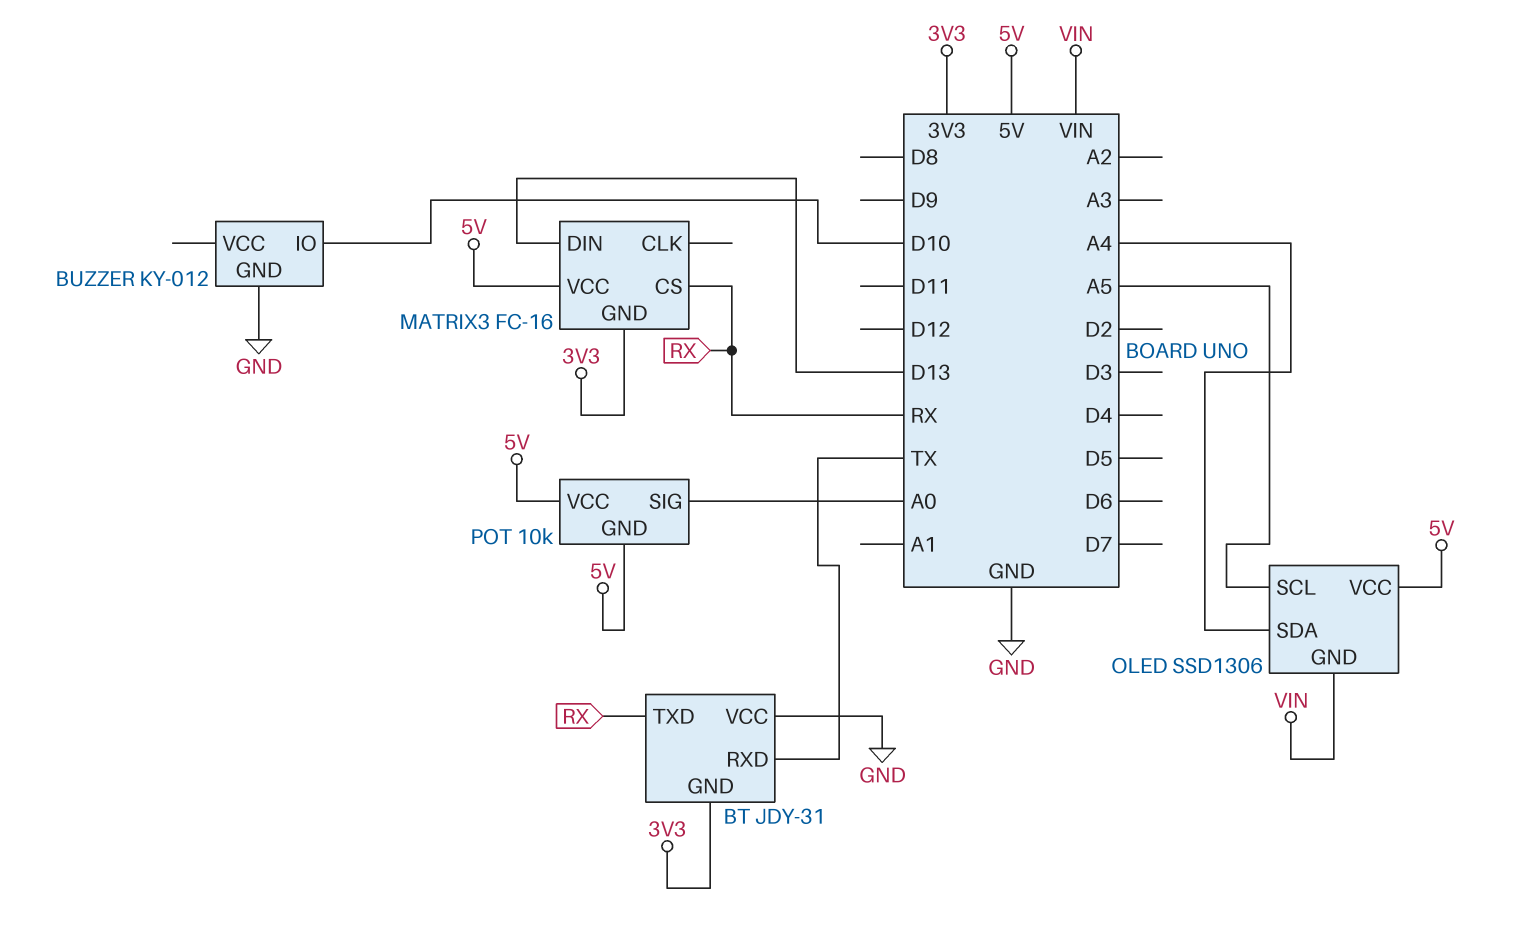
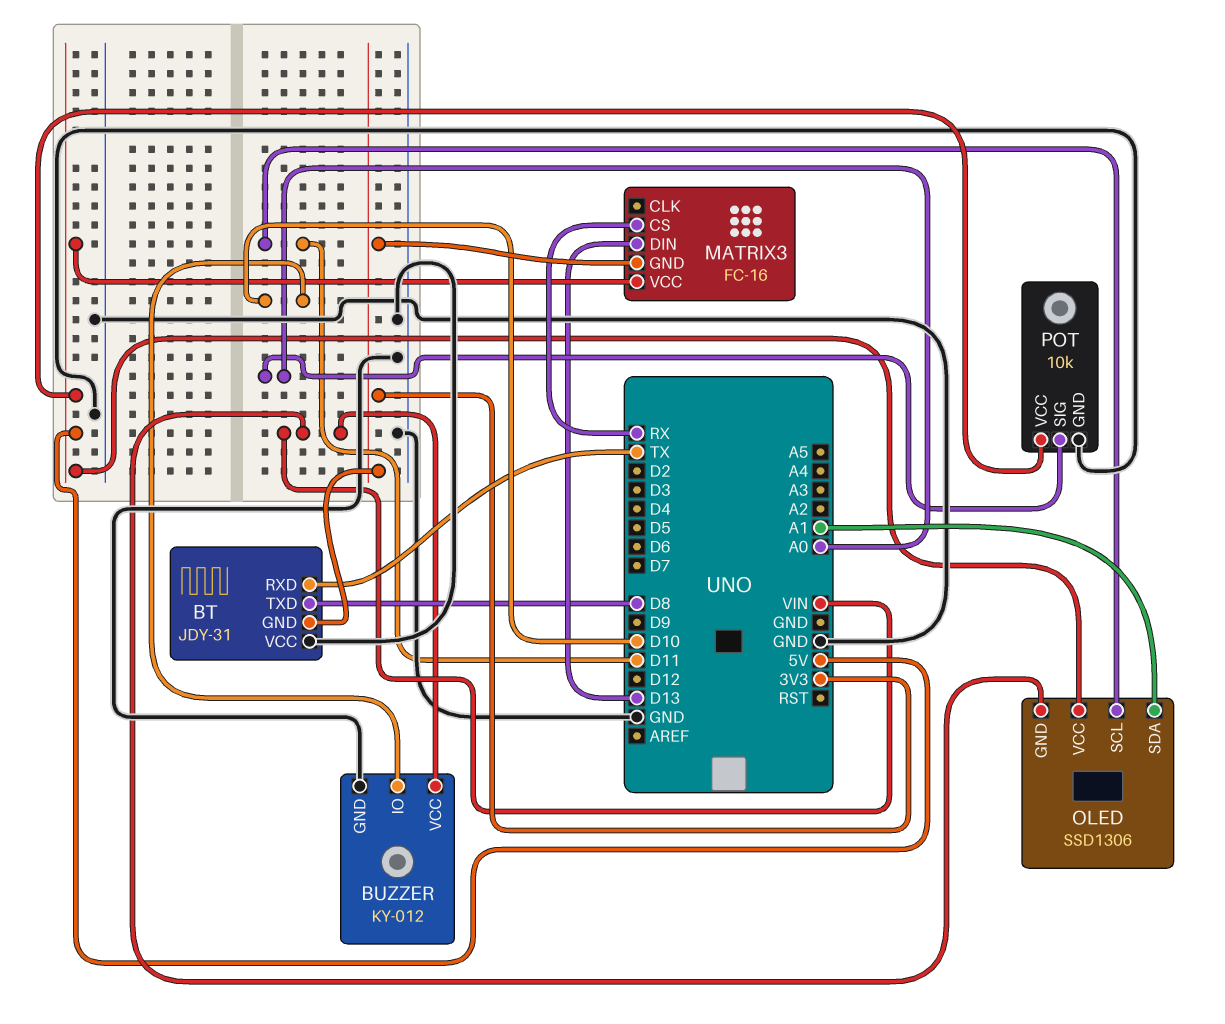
BT pin TXD: RX -> D8
BUZZER pin VCC: none -> VIN
OLED pin SCL: A5 -> D11
OLED pin SDA: A4 -> A1
POT pin GND: 5V -> GND

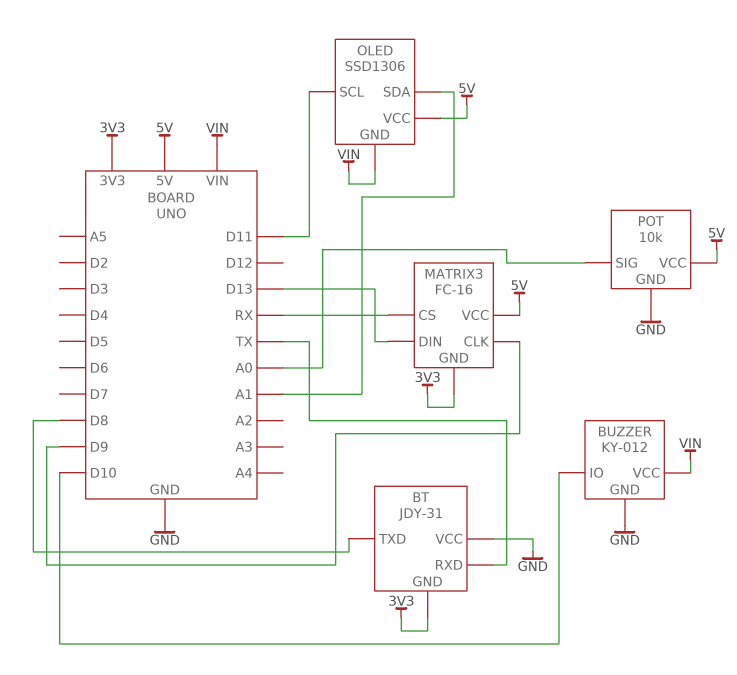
MATRIX3 pin CLK: none -> D9

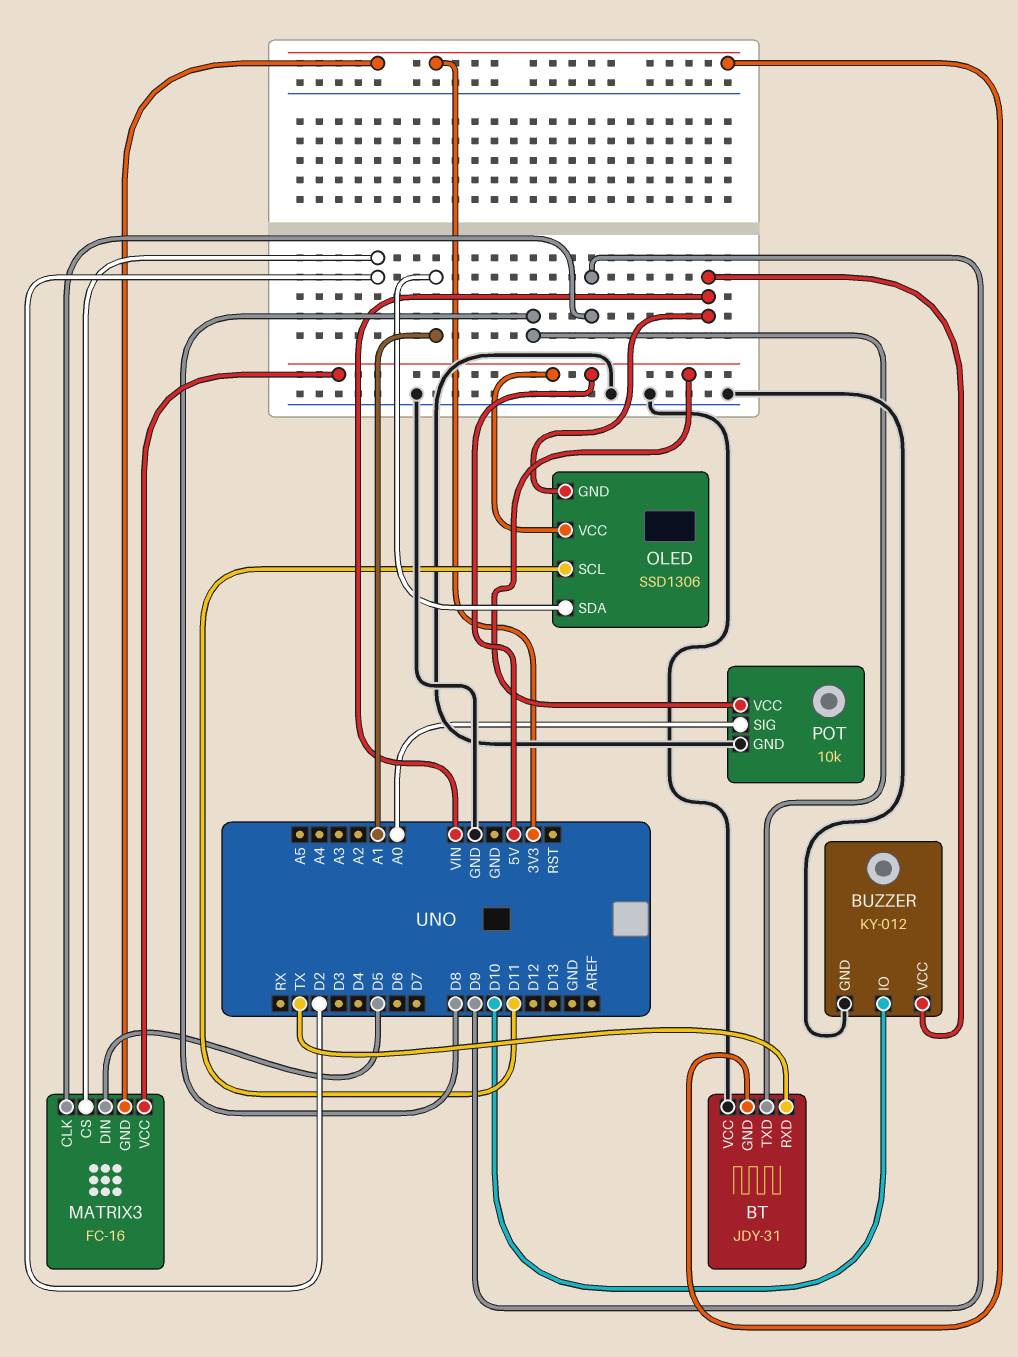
MATRIX3 pin CS: RX -> D2
MATRIX3 pin DIN: D13 -> D5

